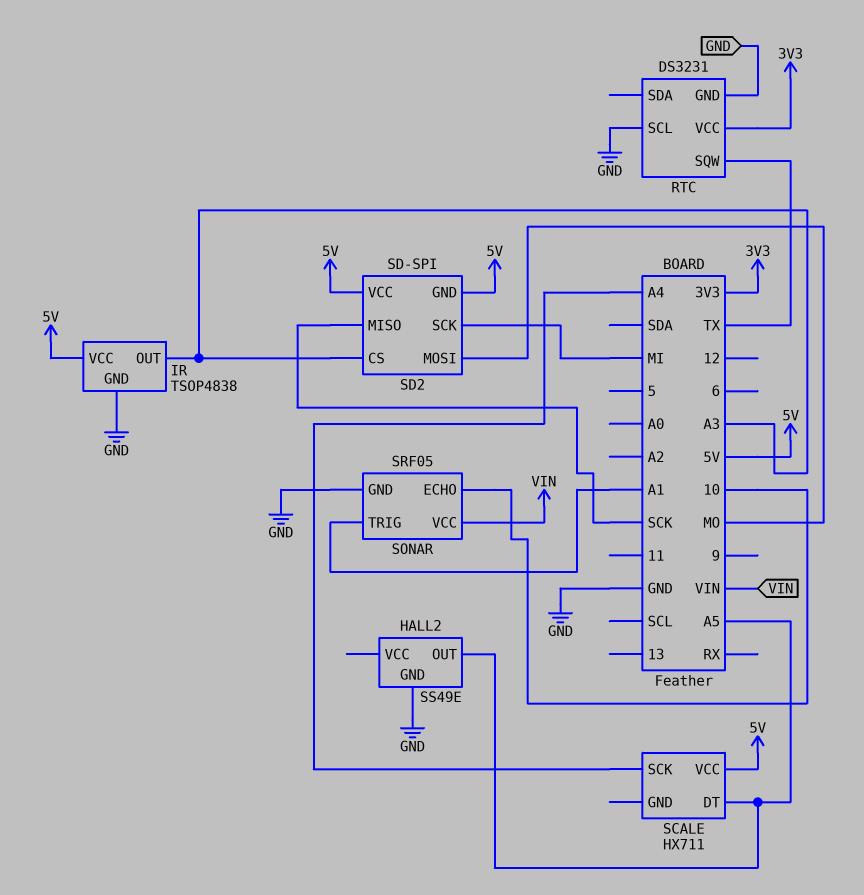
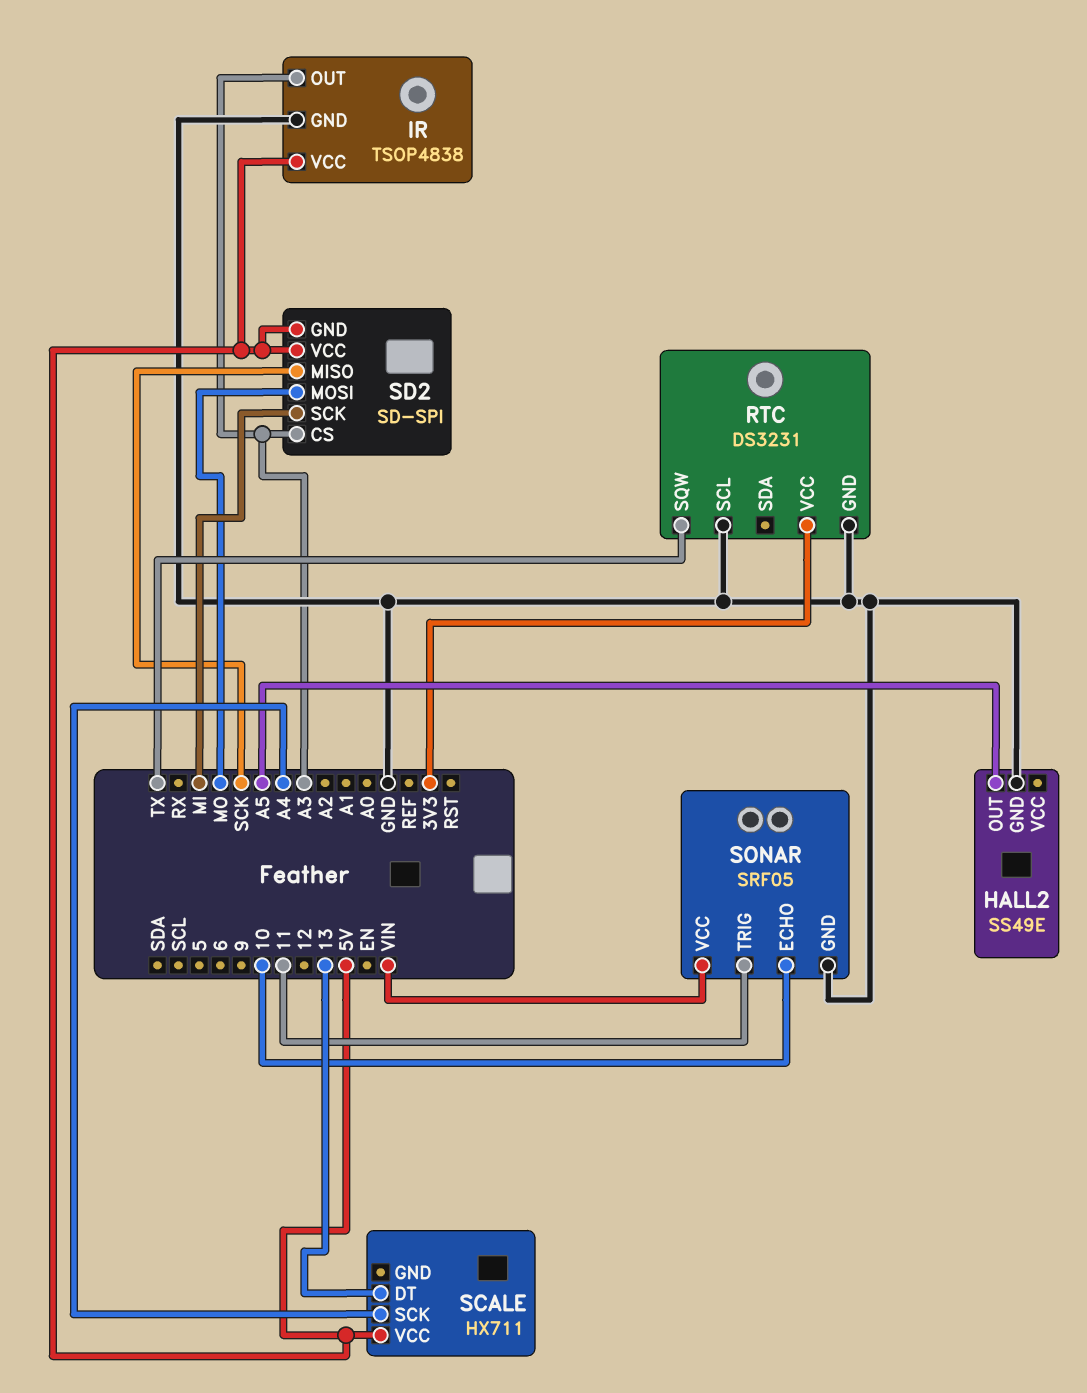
SCALE pin DT: A5 -> 13
SONAR pin TRIG: A1 -> 11

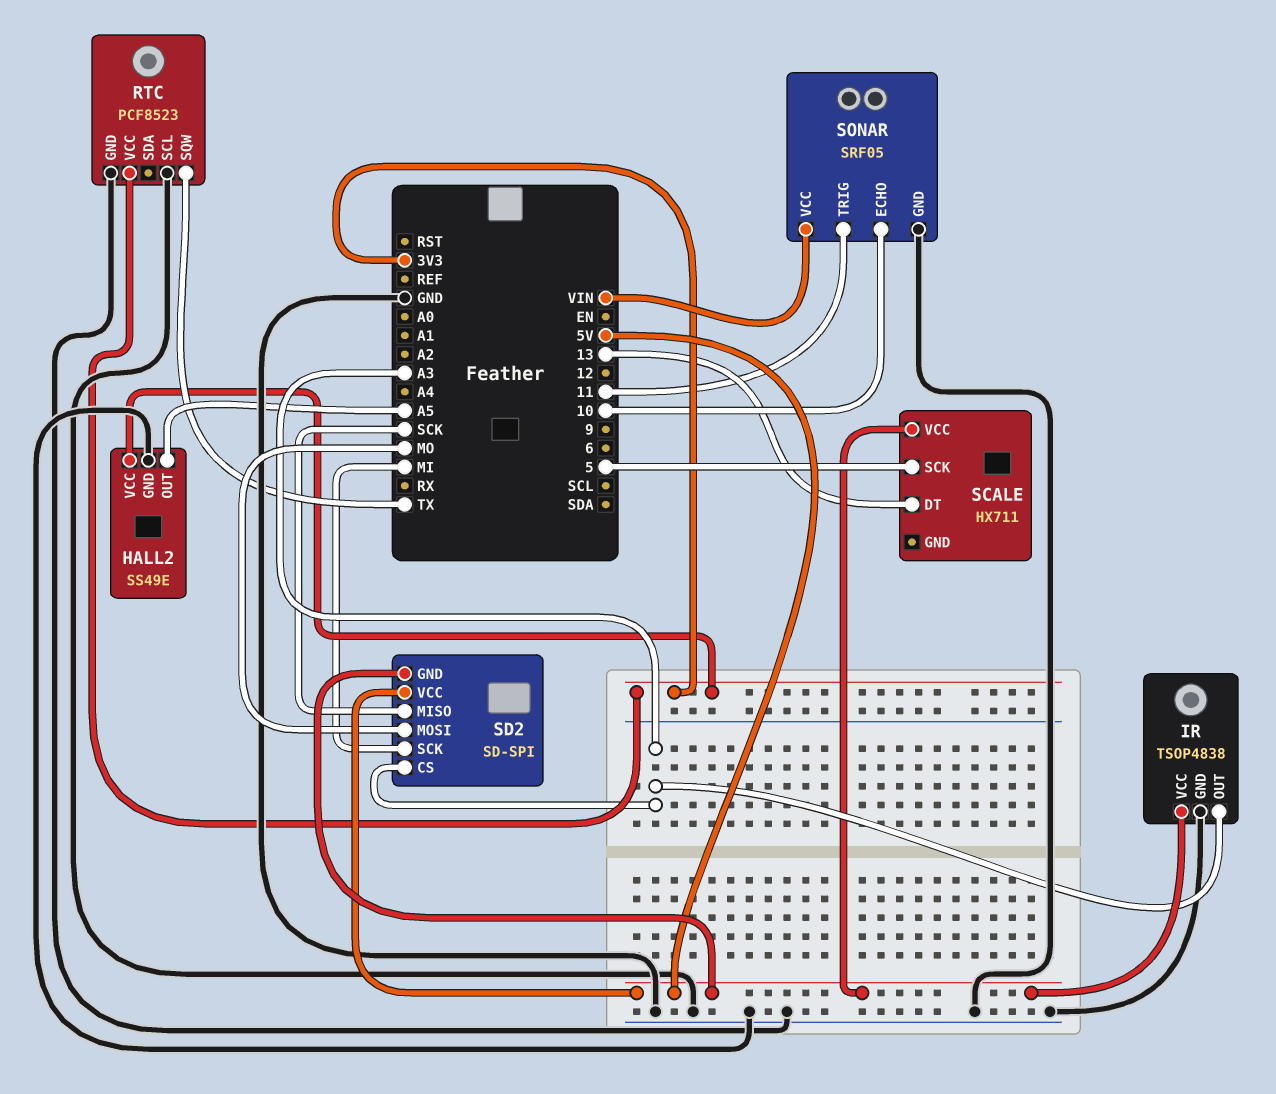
HALL2 pin VCC: none -> 3V3
RTC: DS3231 -> PCF8523
SCALE pin SCK: A4 -> 5

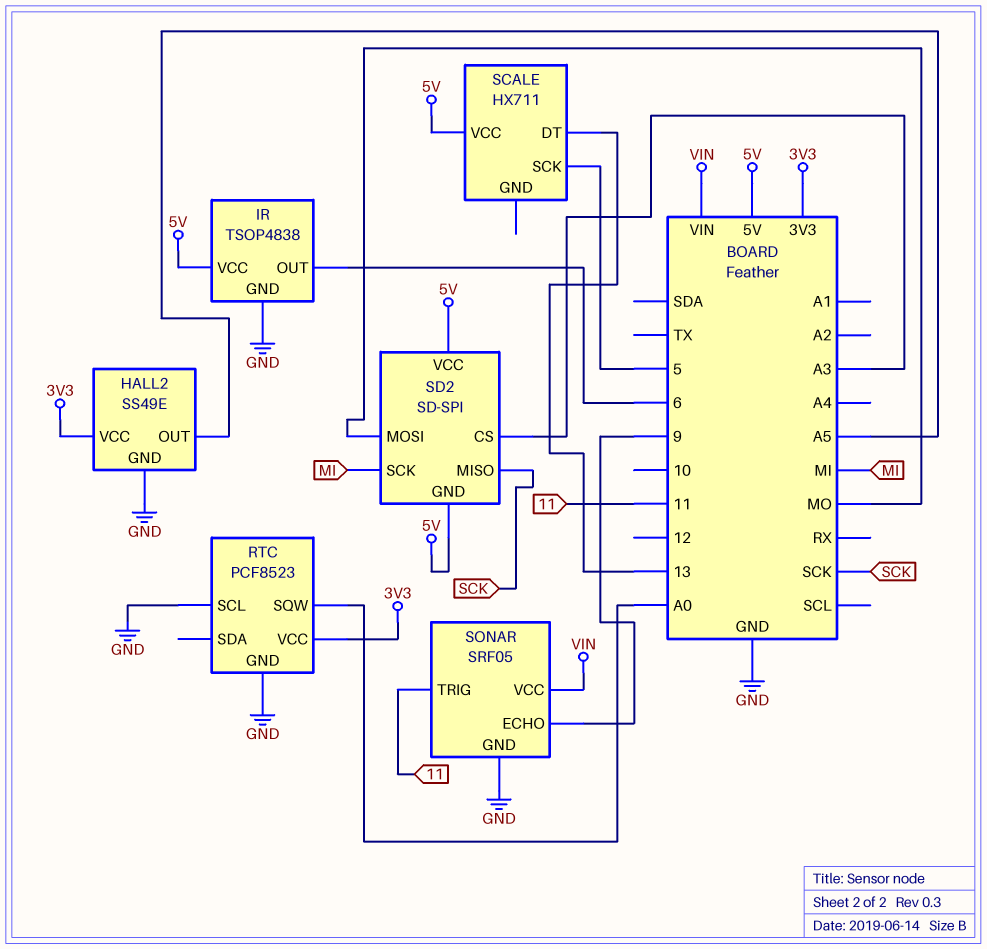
IR pin OUT: A3 -> 6
RTC pin SQW: TX -> A0
SONAR pin ECHO: 10 -> 9

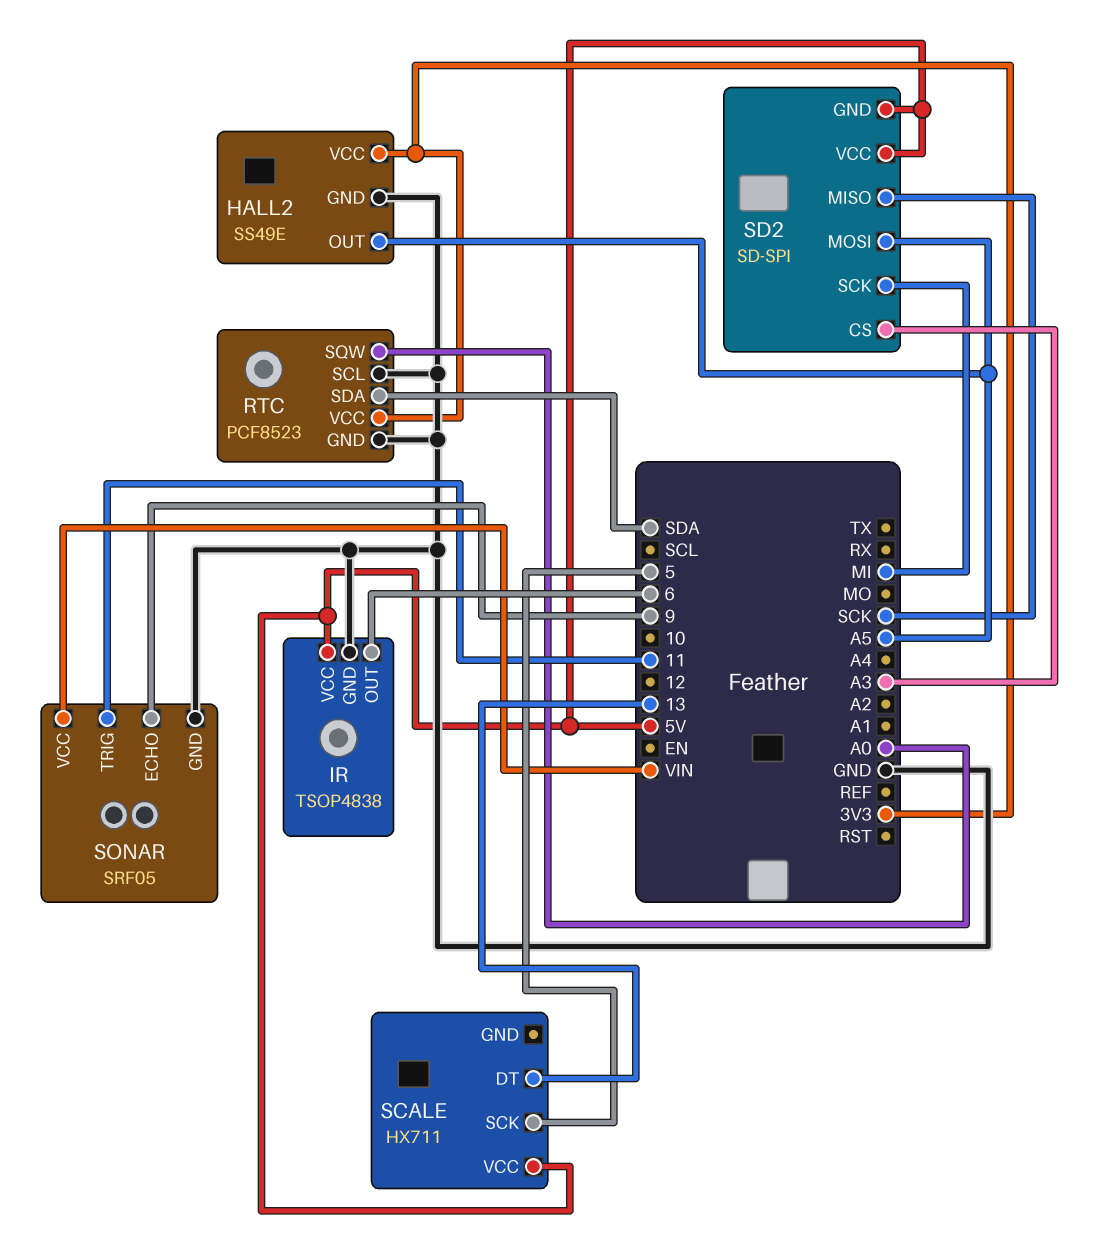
RTC pin SDA: none -> SDA
SD2 pin MOSI: MO -> A5

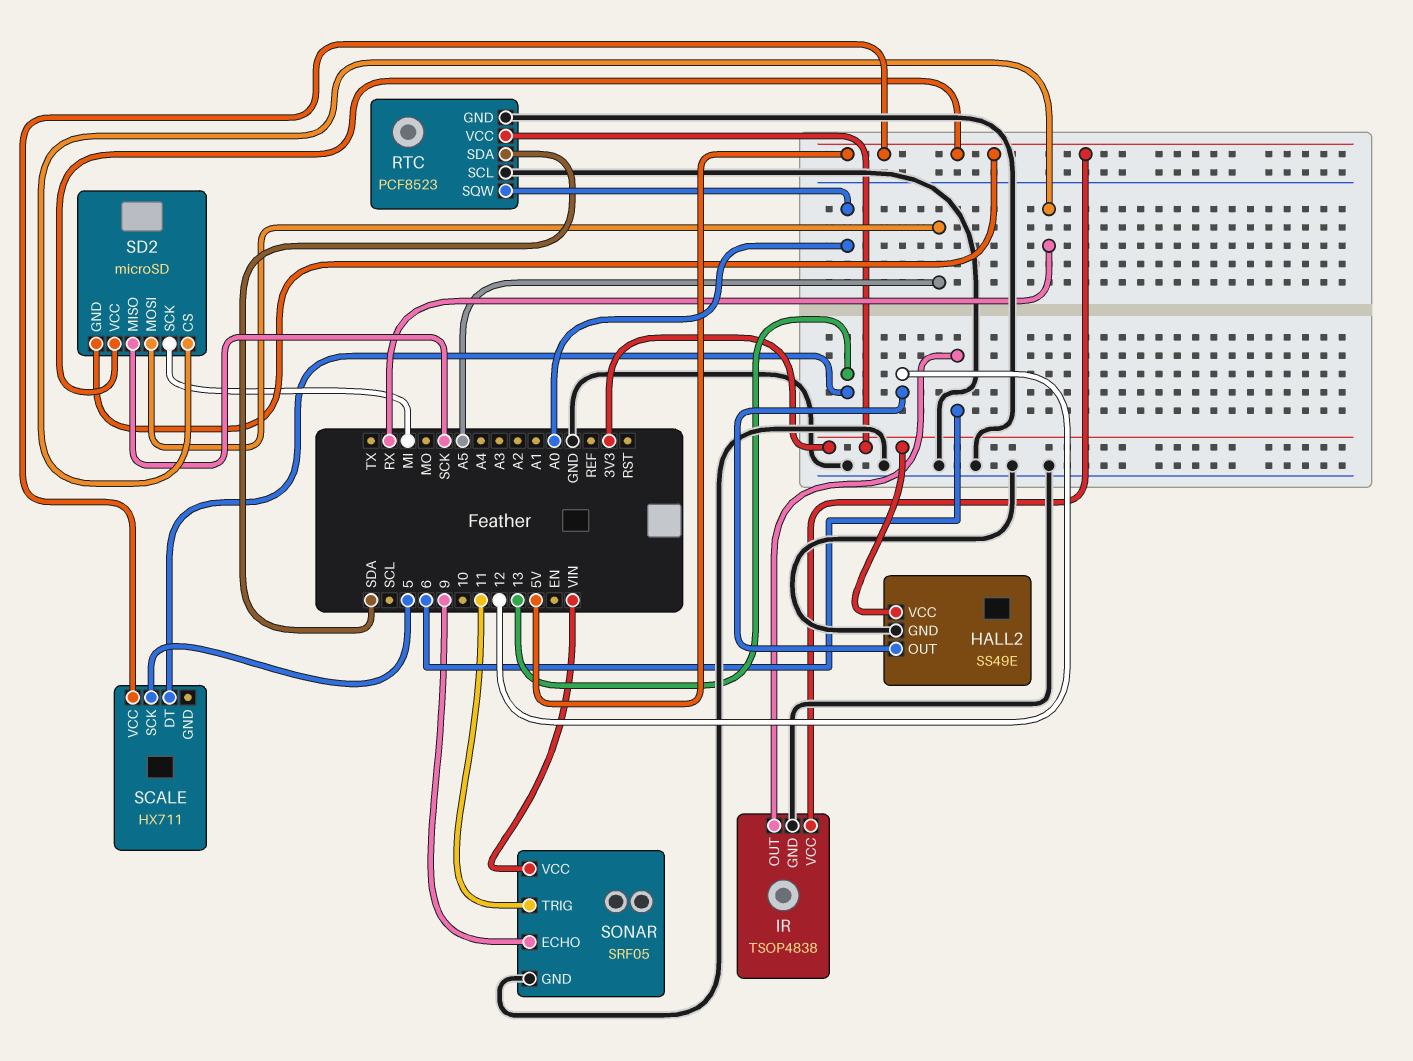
HALL2 pin OUT: A5 -> 12
SD2: SD-SPI -> microSD
SD2 pin CS: A3 -> RX

